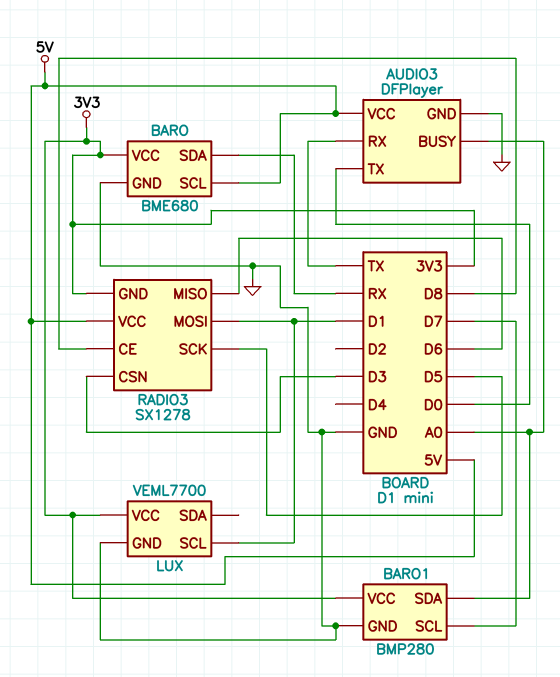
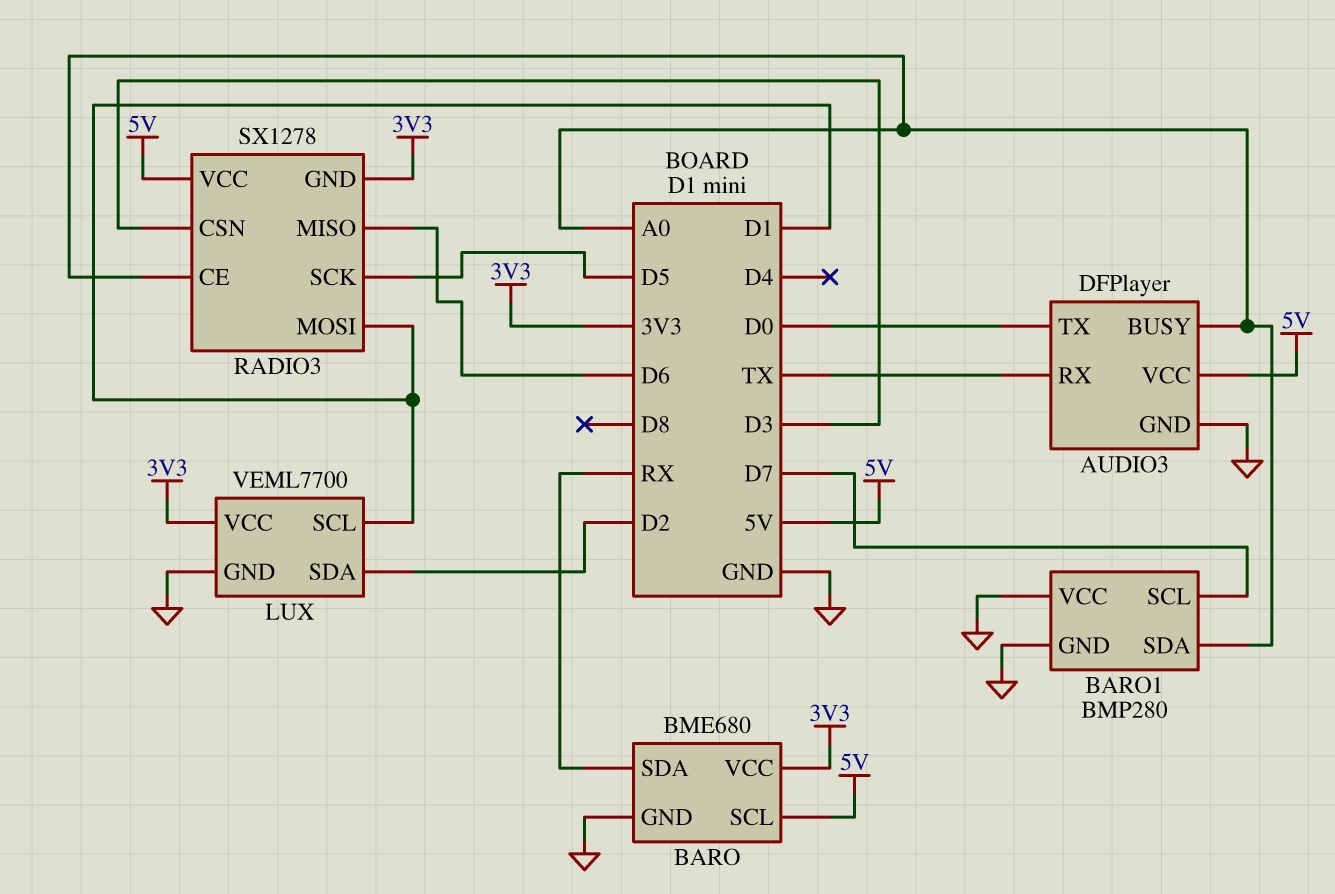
BARO1 pin VCC: 3V3 -> GND
LUX pin SDA: none -> D2
RADIO3 pin CE: D8 -> A0

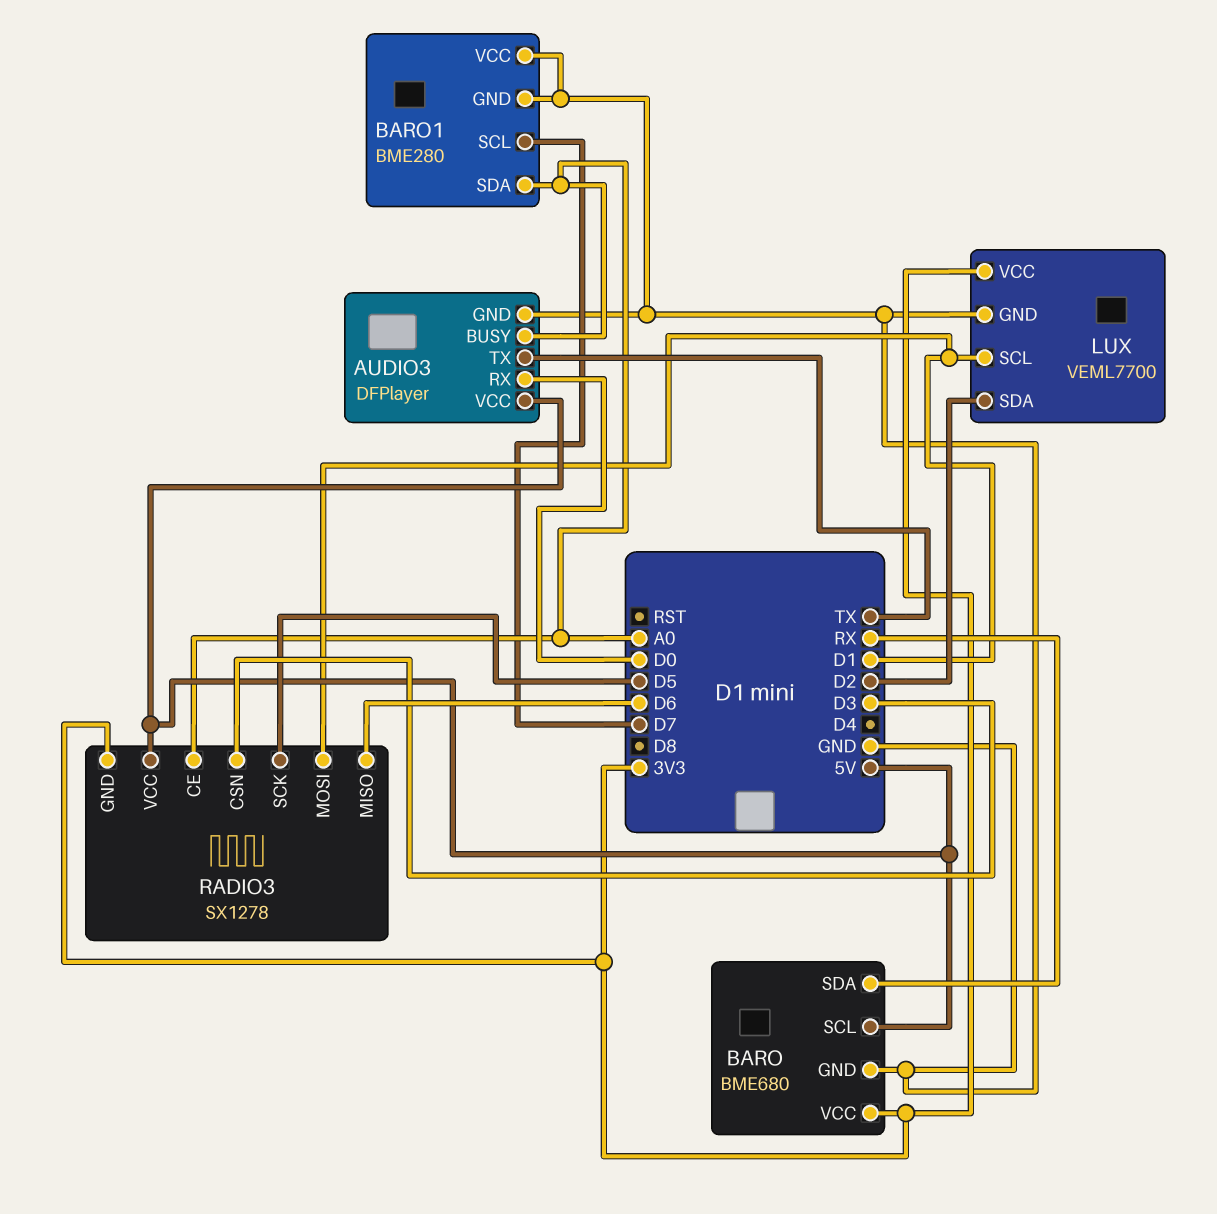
AUDIO3 pin RX: TX -> D0
AUDIO3 pin TX: D0 -> TX
BARO1: BMP280 -> BME280

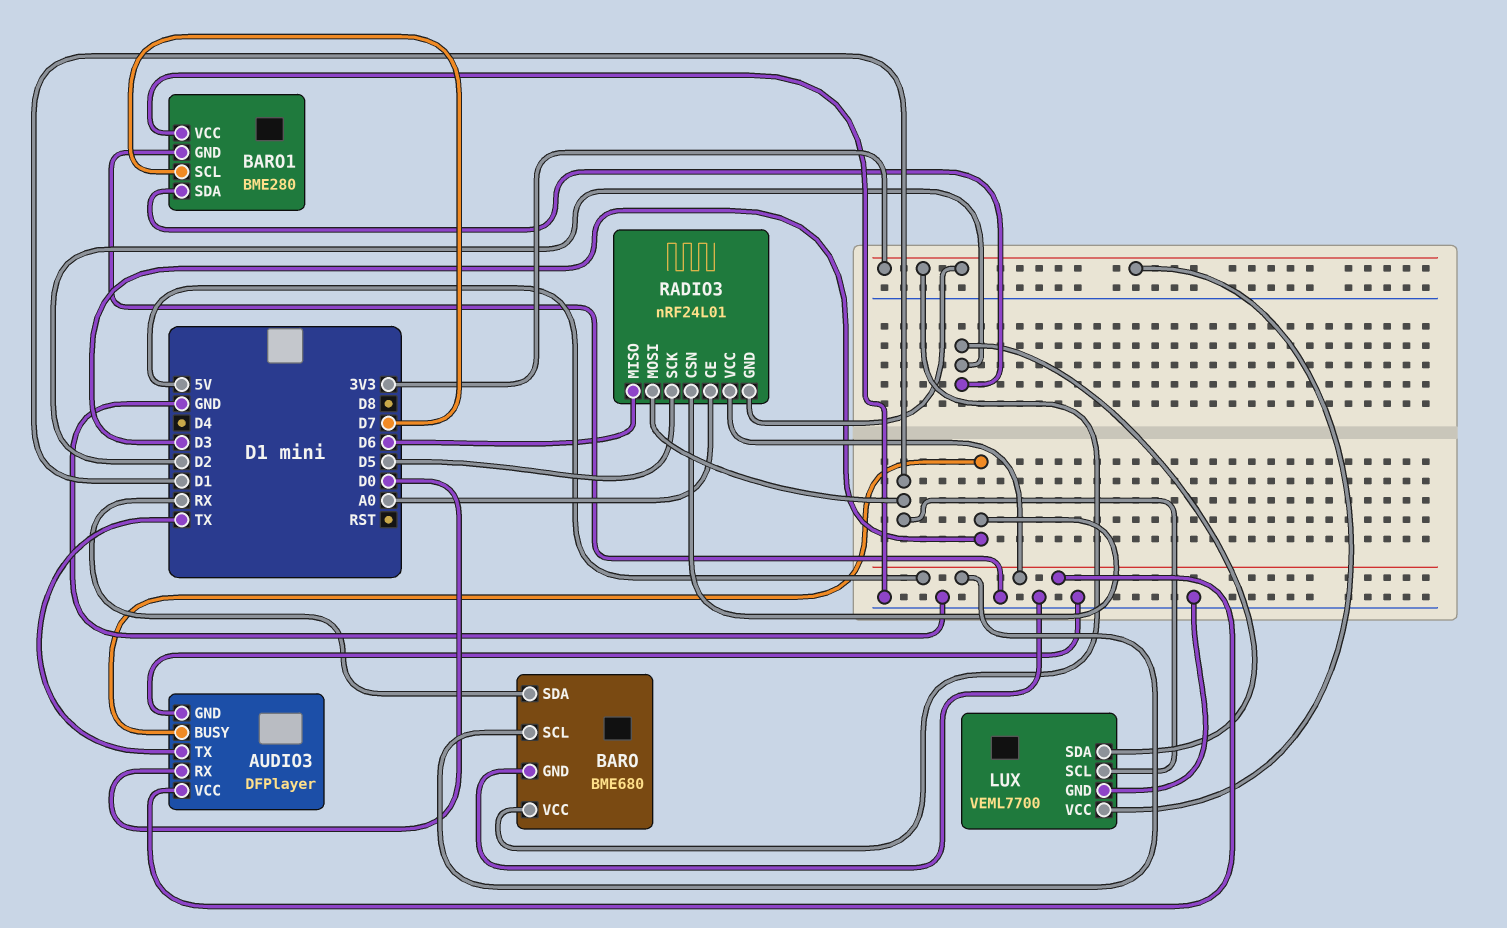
AUDIO3 pin BUSY: A0 -> D3
BARO1 pin SDA: A0 -> D2
RADIO3: SX1278 -> nRF24L01

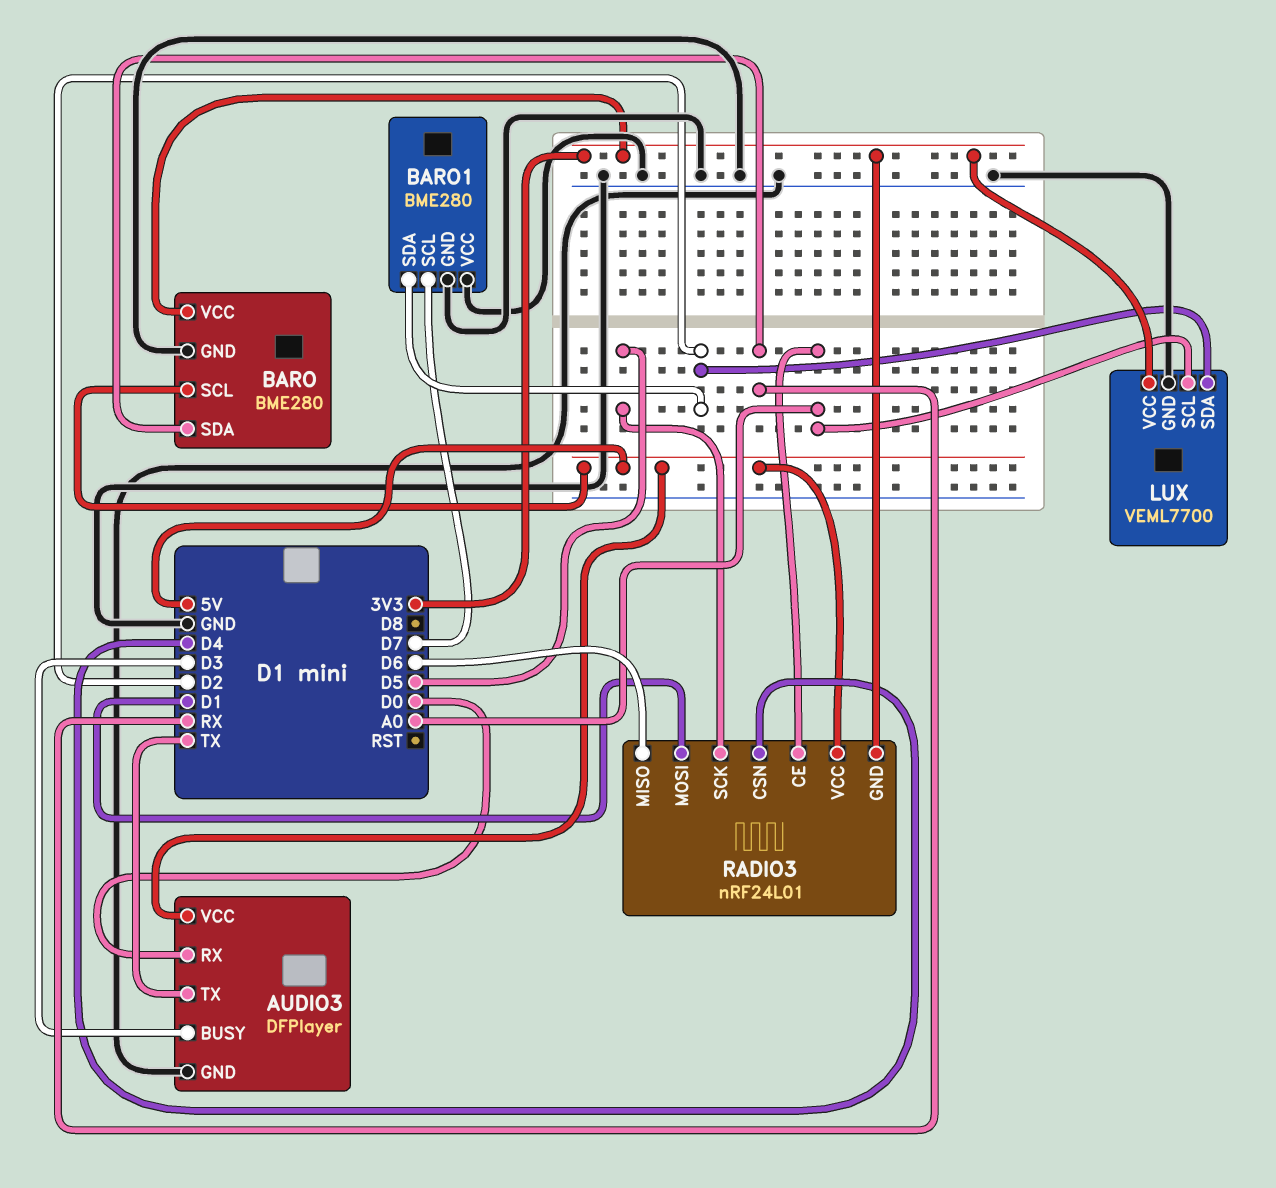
BARO: BME680 -> BME280
LUX pin SCL: D1 -> A0
RADIO3 pin CSN: D3 -> D4

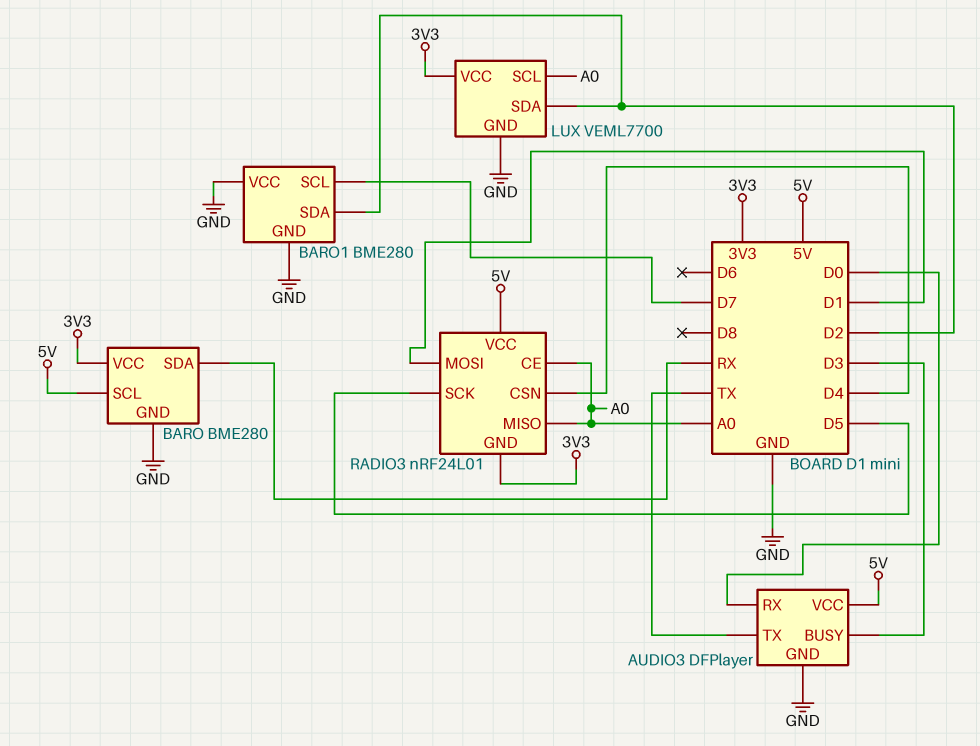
RADIO3 pin MISO: D6 -> A0

